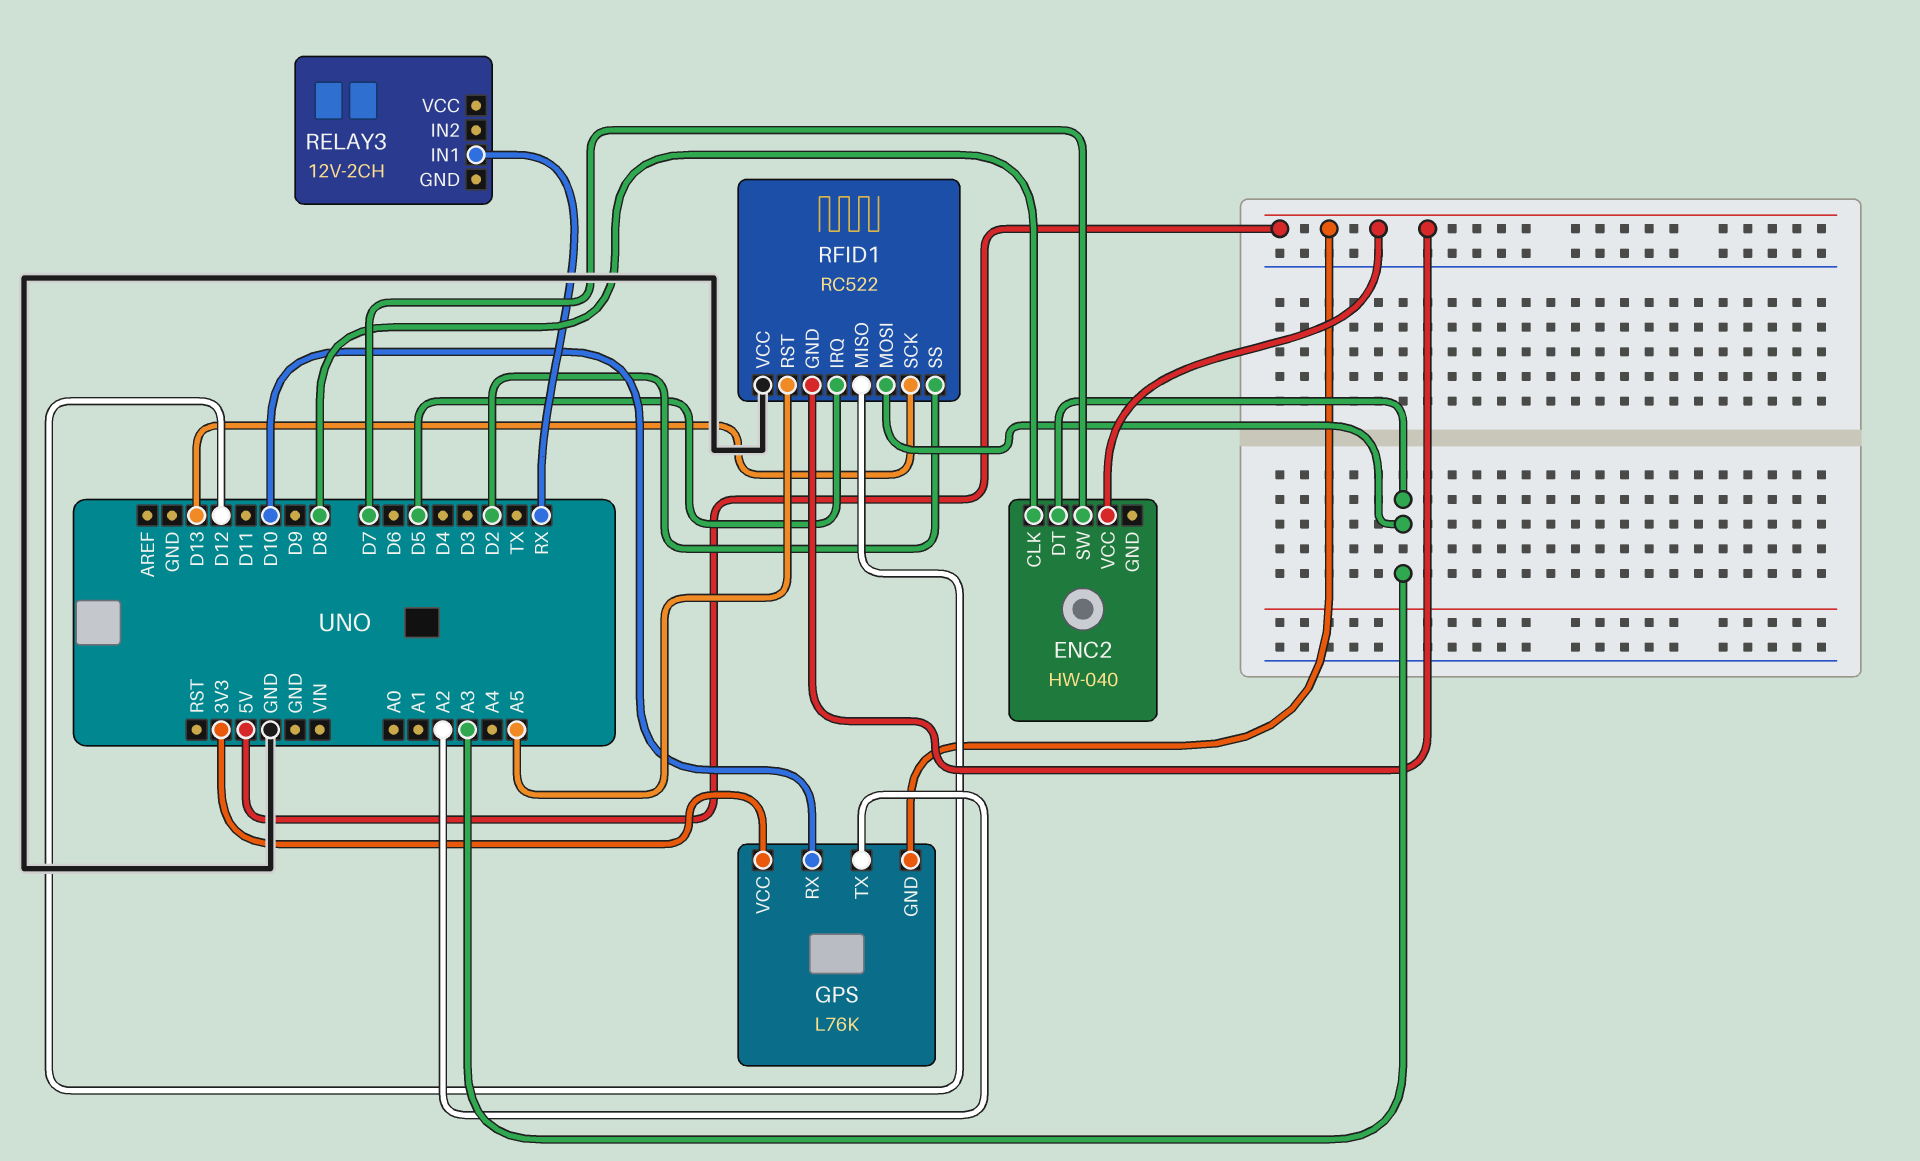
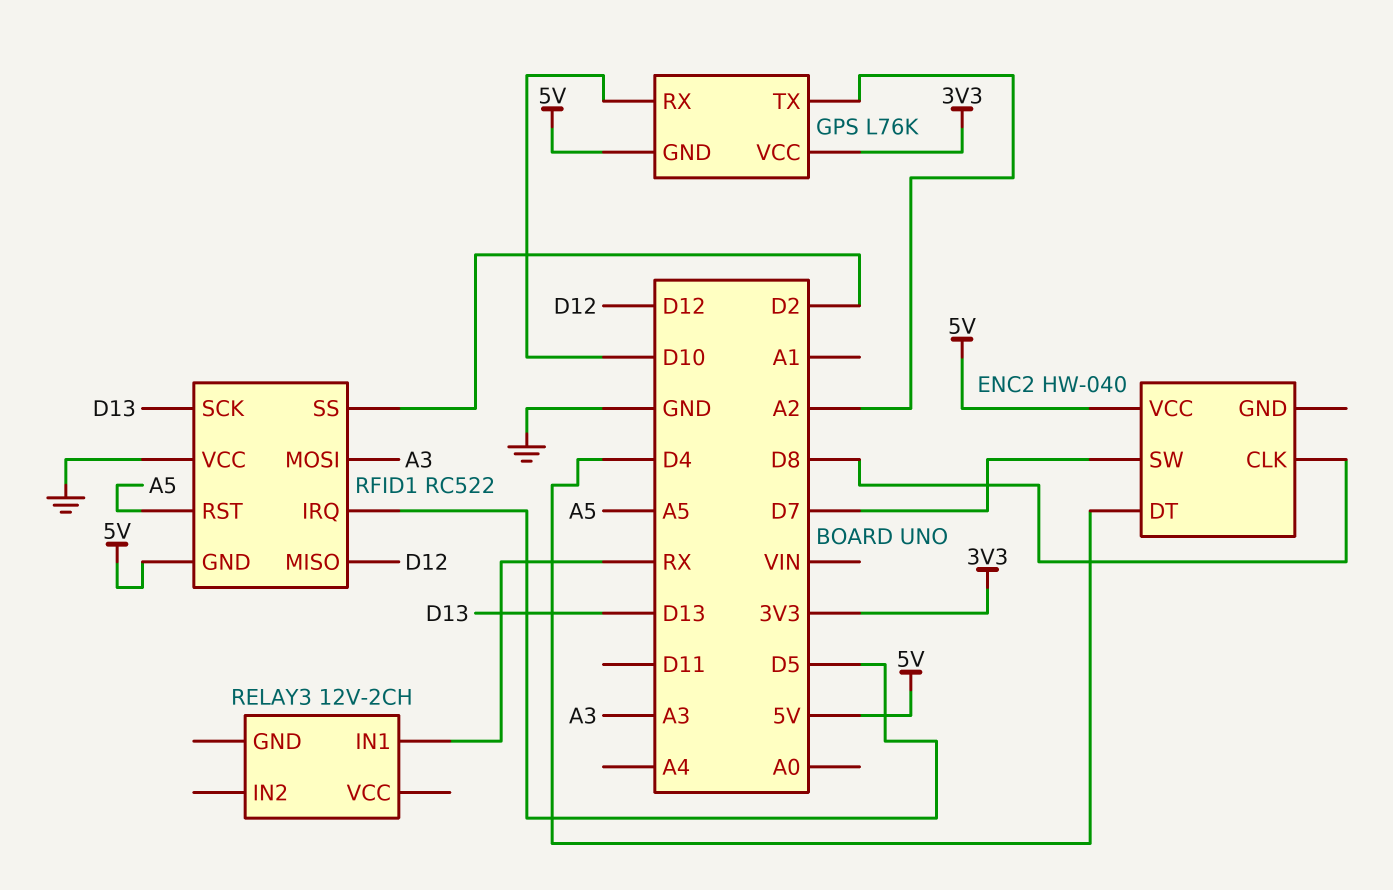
ENC2 pin DT: A3 -> D4

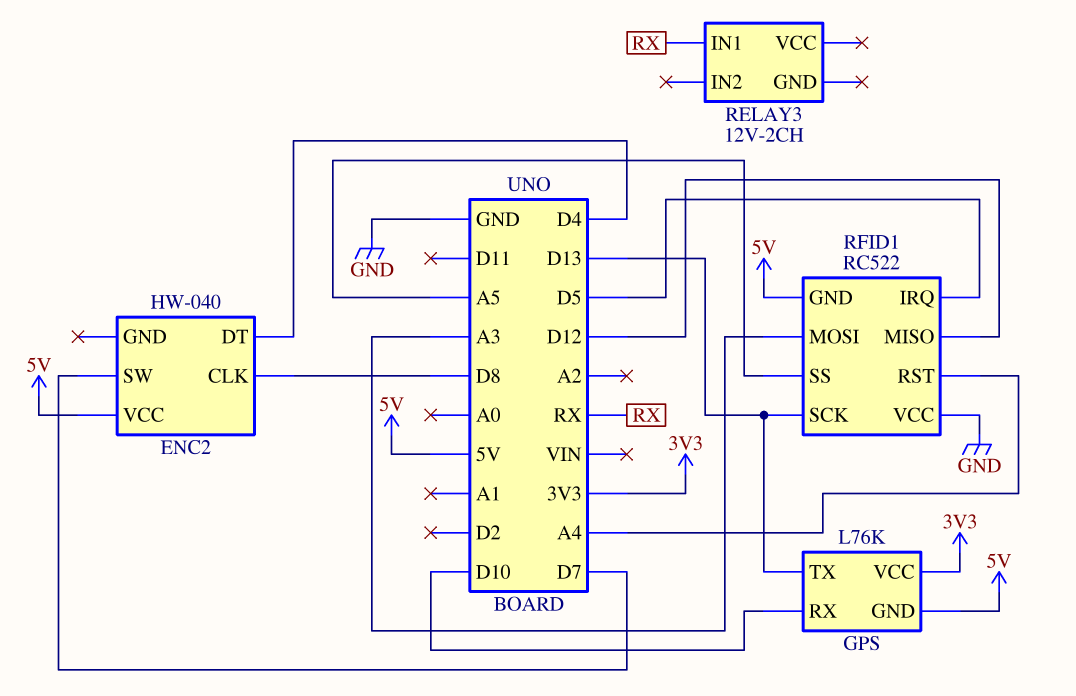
GPS pin TX: A2 -> D13
RFID1 pin RST: A5 -> A4
RFID1 pin SS: D2 -> A5

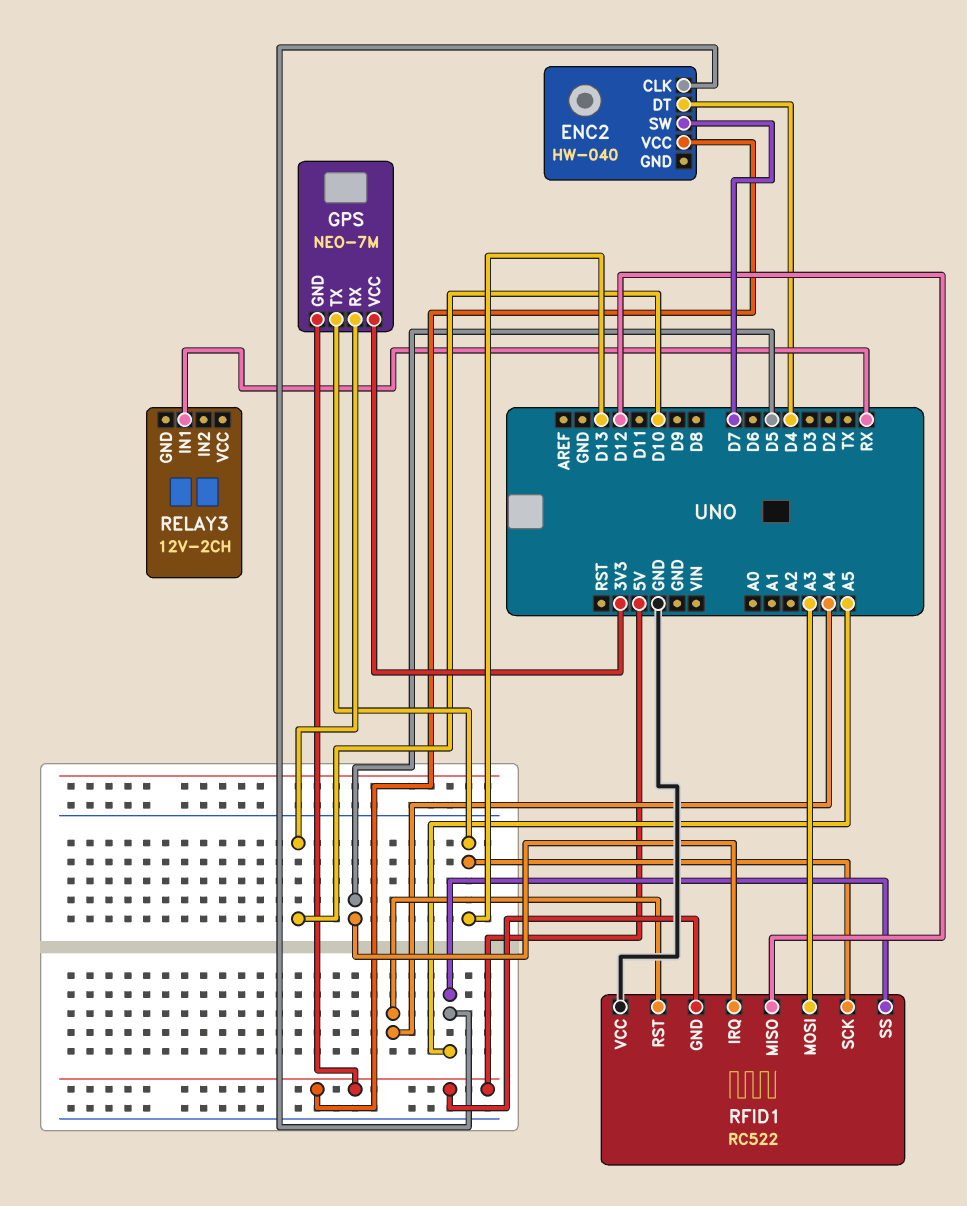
ENC2 pin CLK: D8 -> A5
GPS: L76K -> NEO-7M

